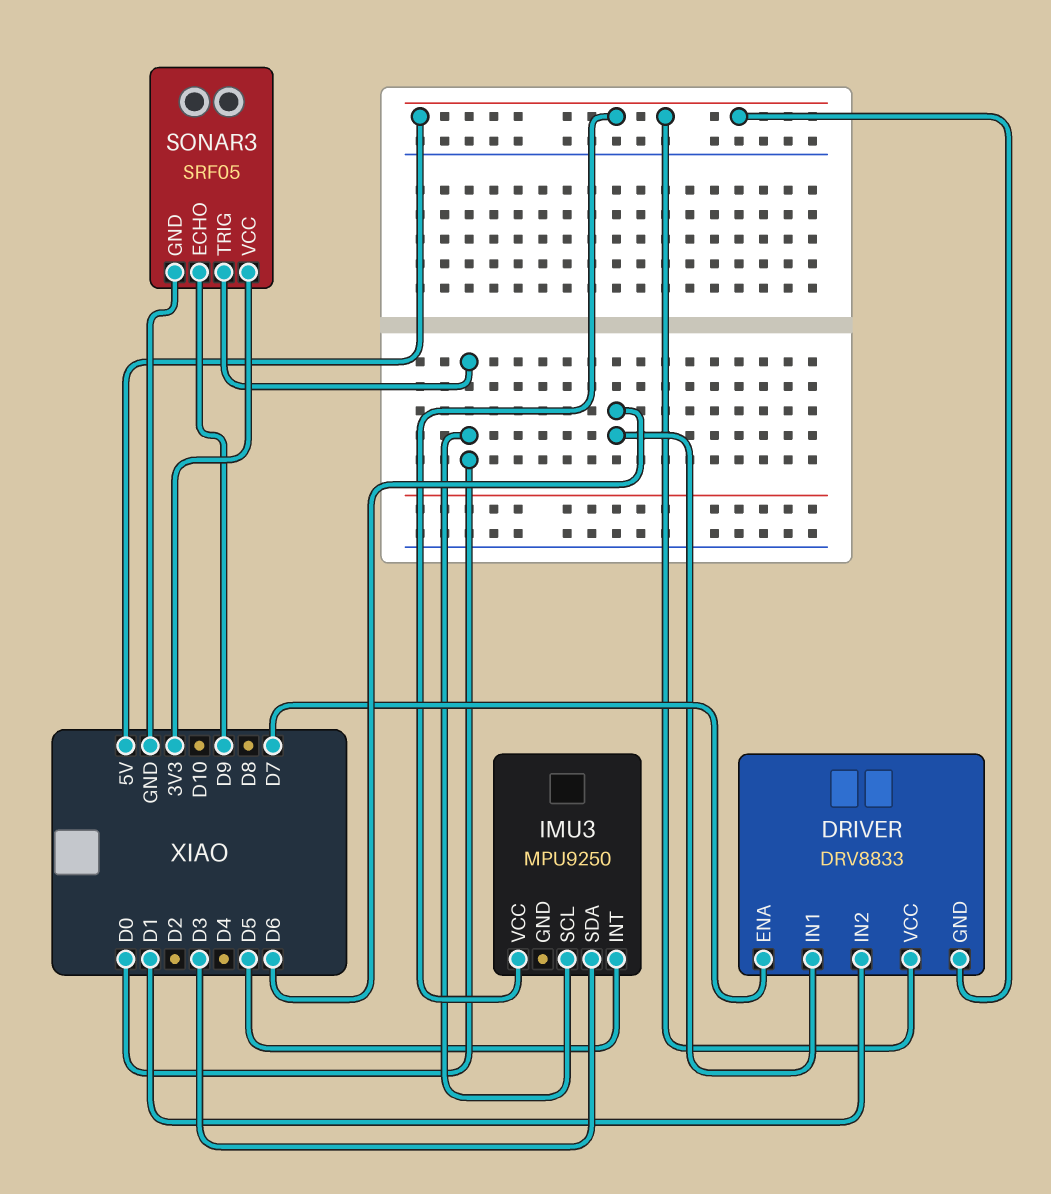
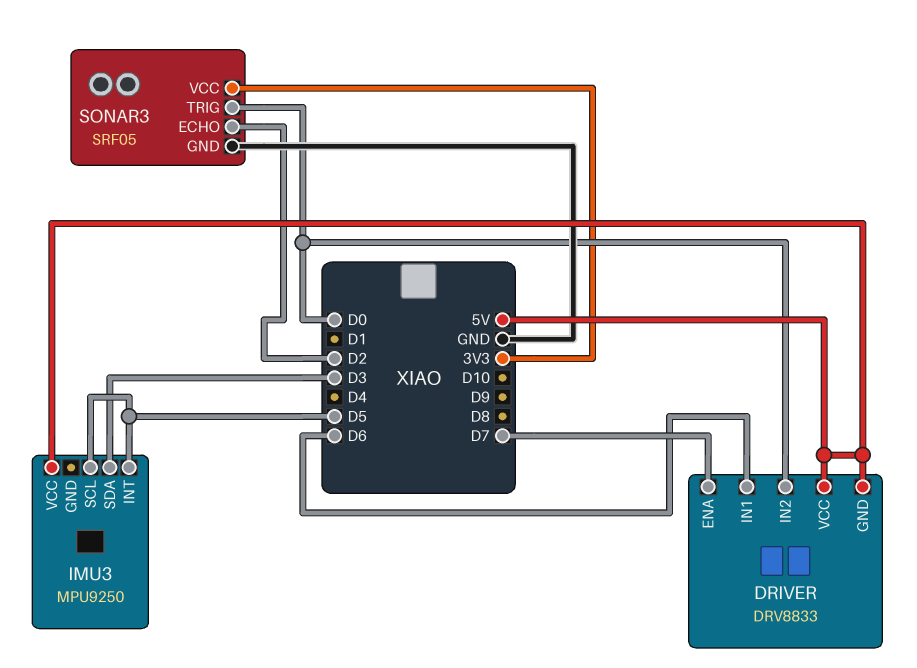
DRIVER pin IN2: D1 -> D0
IMU3 pin SCL: D0 -> D5
SONAR3 pin ECHO: D9 -> D2

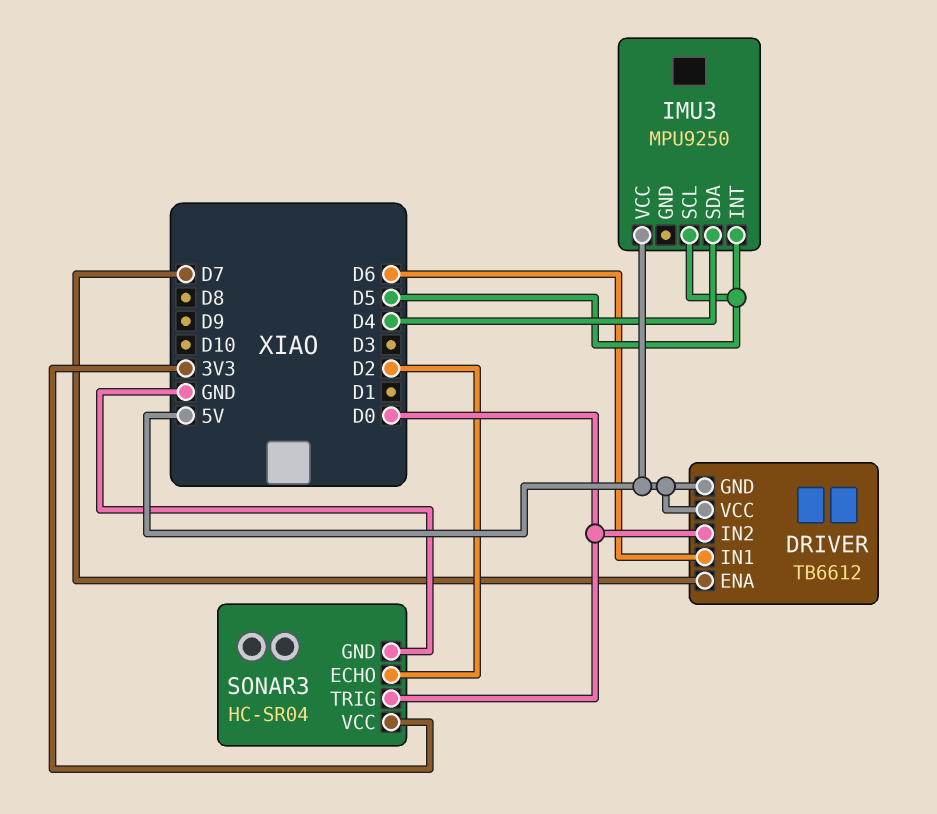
DRIVER: DRV8833 -> TB6612
IMU3 pin SDA: D3 -> D4
SONAR3: SRF05 -> HC-SR04

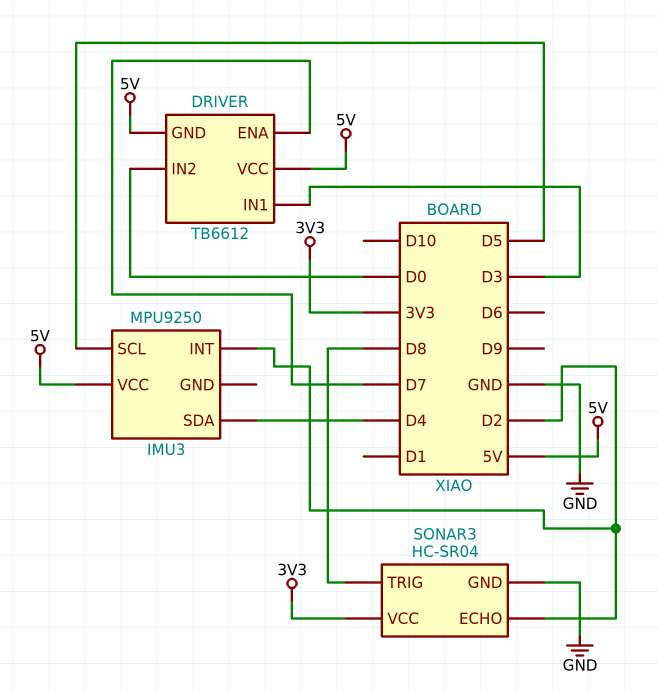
DRIVER pin IN1: D6 -> D3
IMU3 pin INT: D5 -> D2
SONAR3 pin TRIG: D0 -> D8

